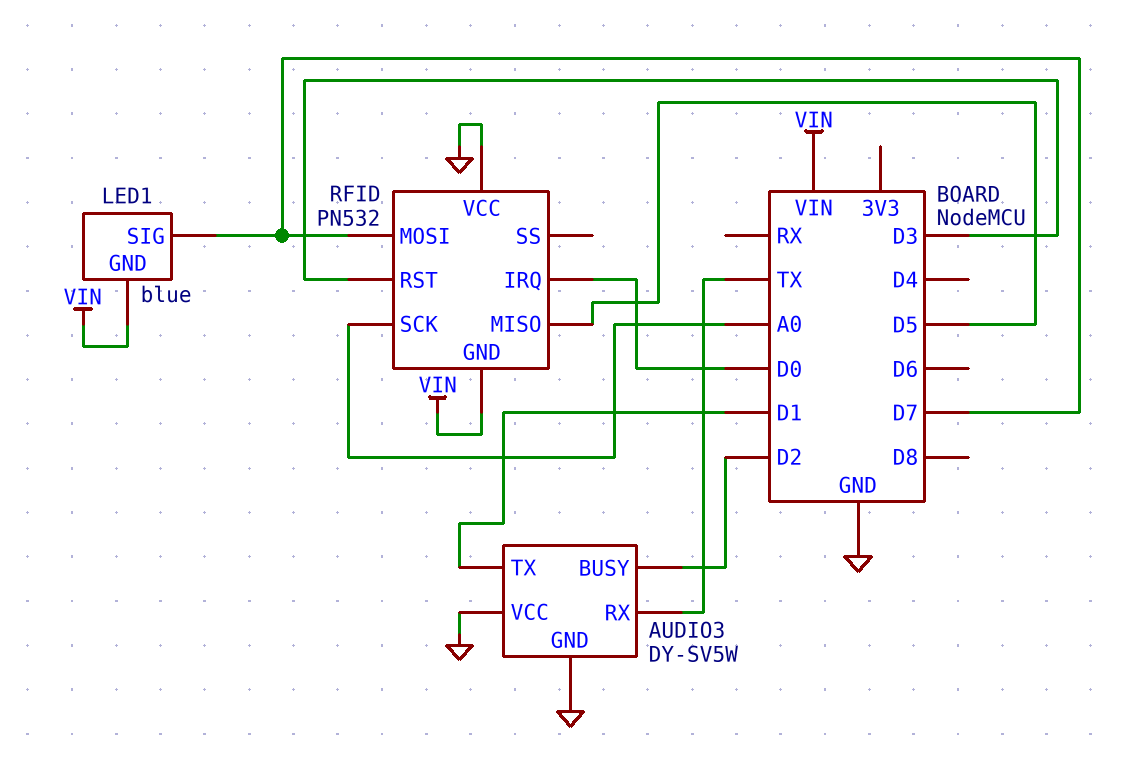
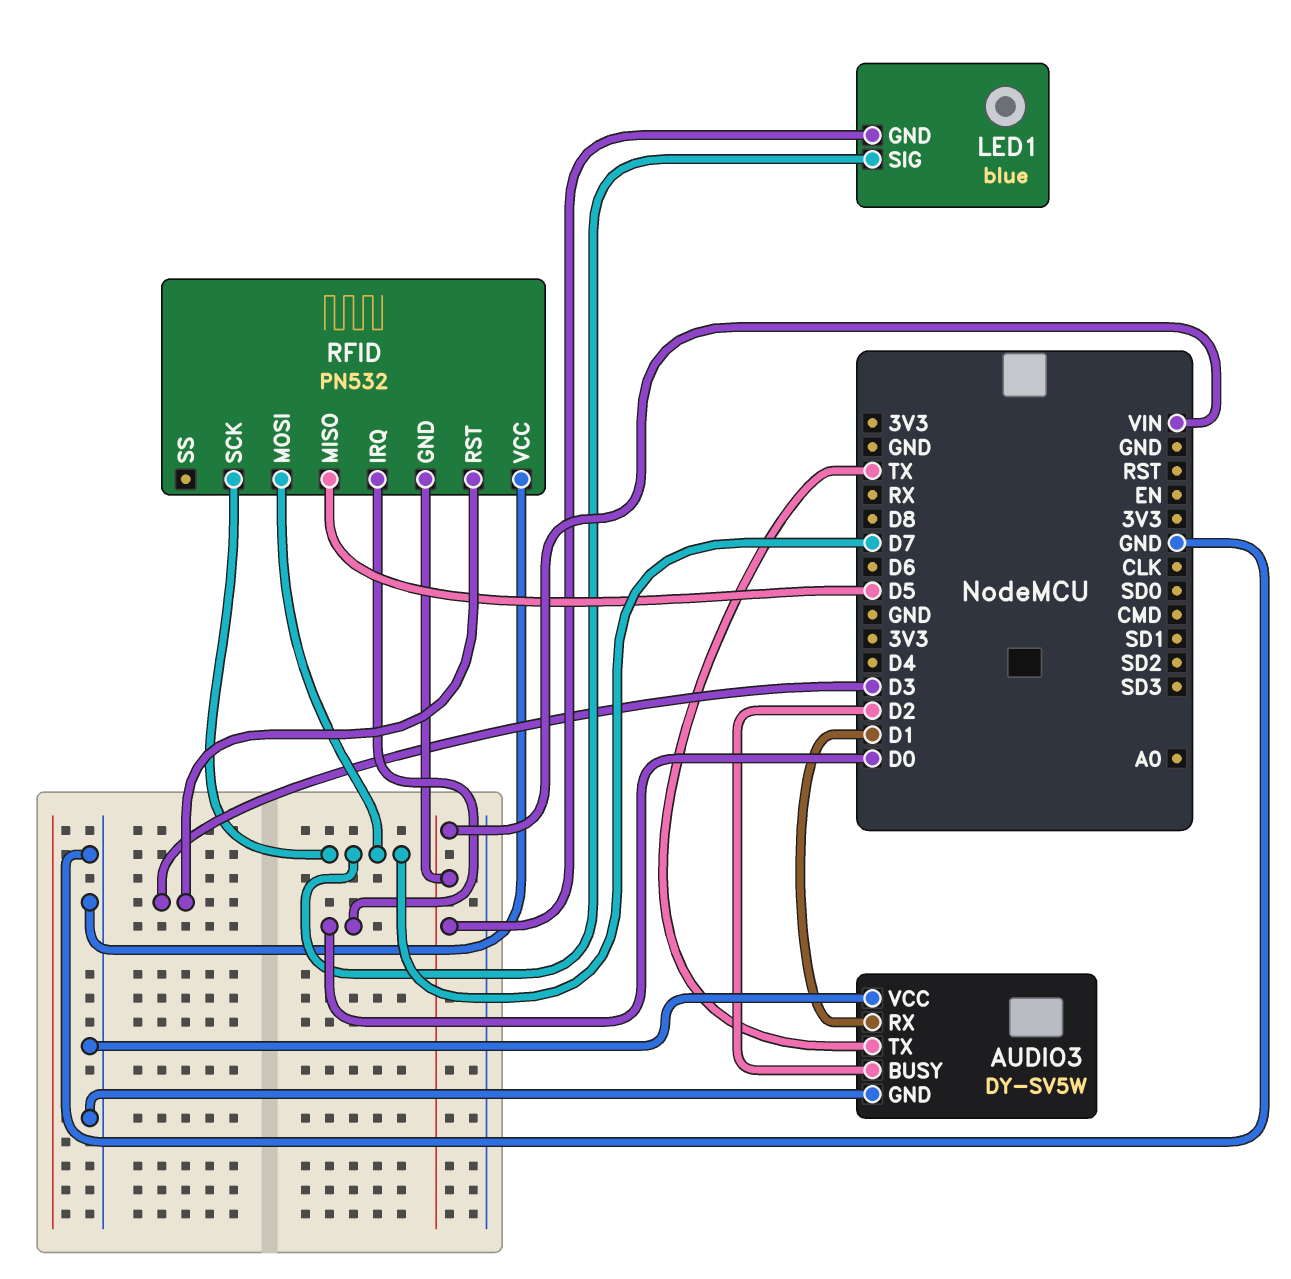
AUDIO3 pin RX: TX -> D1
AUDIO3 pin TX: D1 -> TX
RFID pin SCK: A0 -> D7

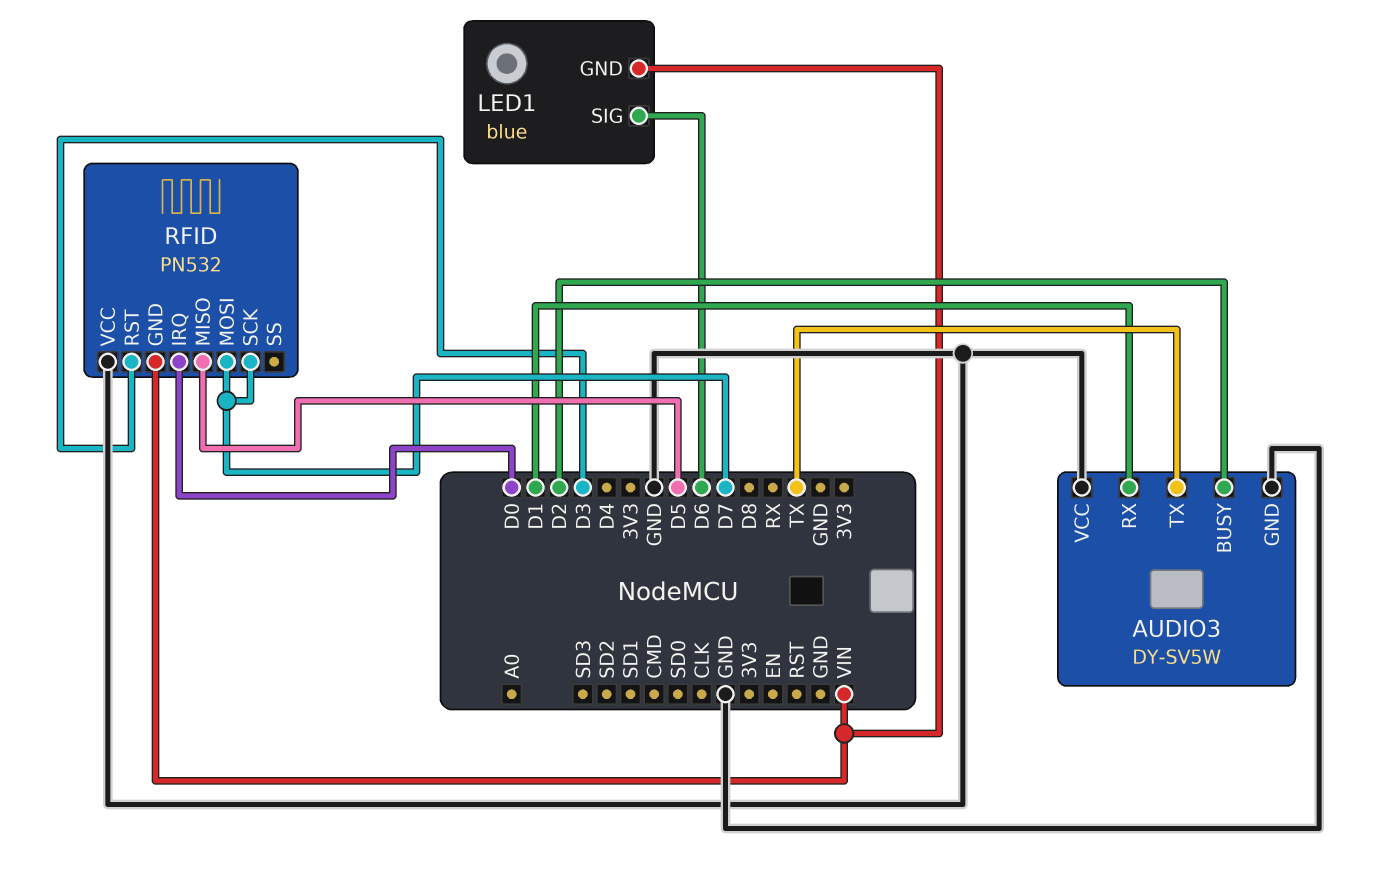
LED1 pin SIG: D7 -> D6

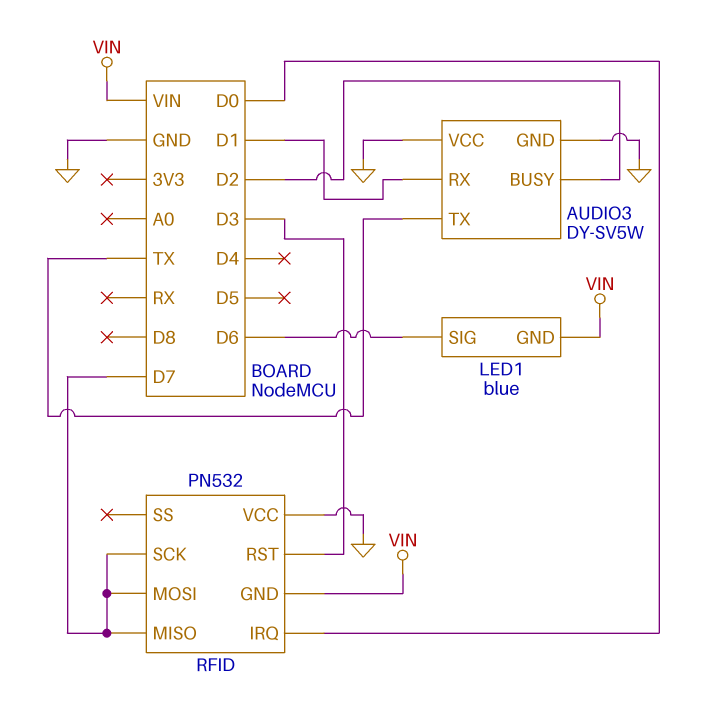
RFID pin MISO: D5 -> D7

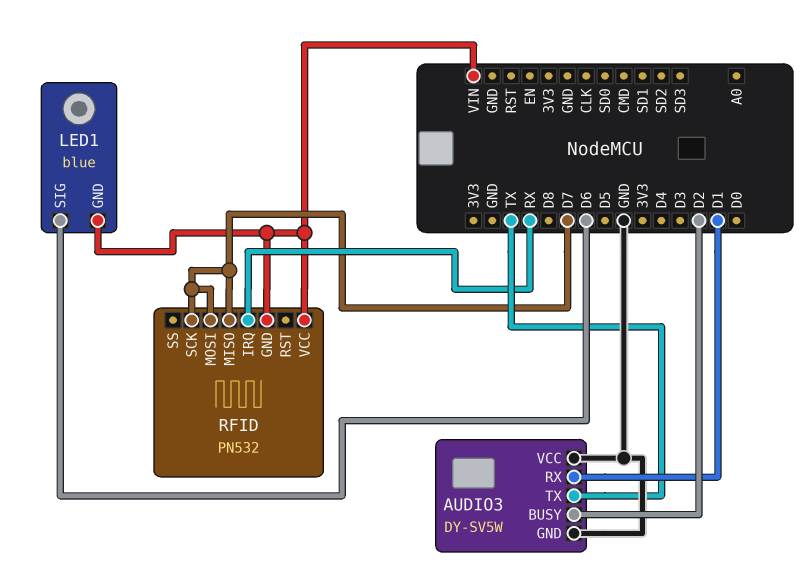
RFID pin IRQ: D0 -> RX
RFID pin RST: D3 -> none
RFID pin VCC: GND -> VIN

